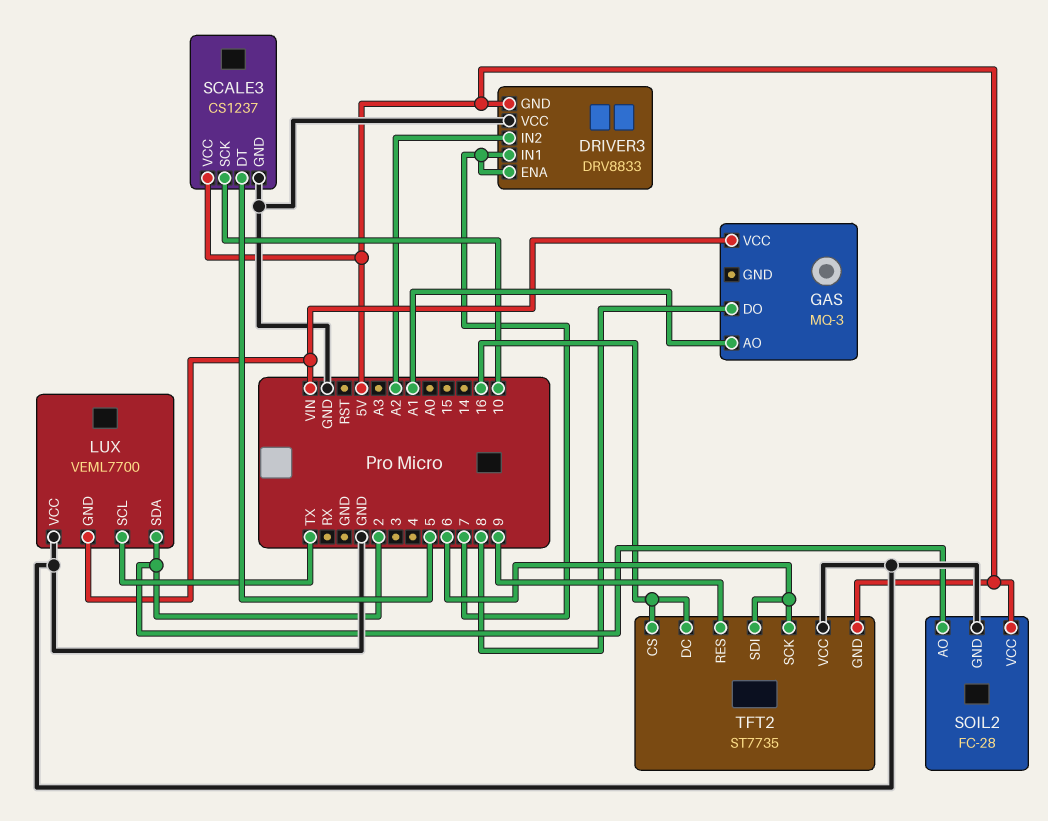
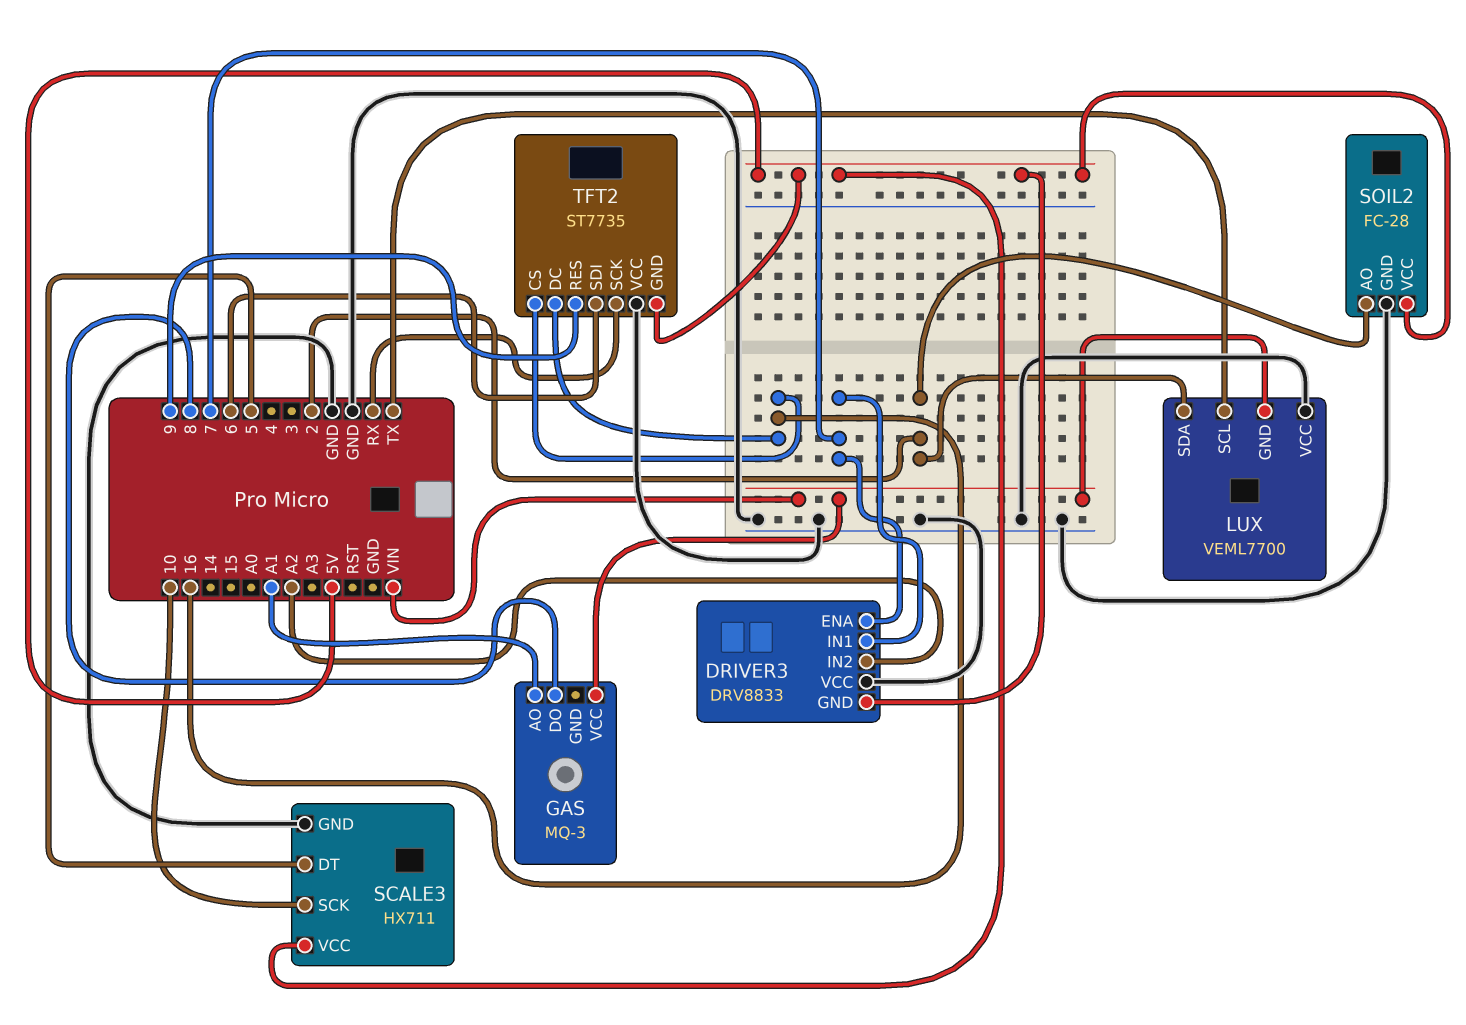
SCALE3: CS1237 -> HX711
TFT2 pin SCK: 6 -> RX

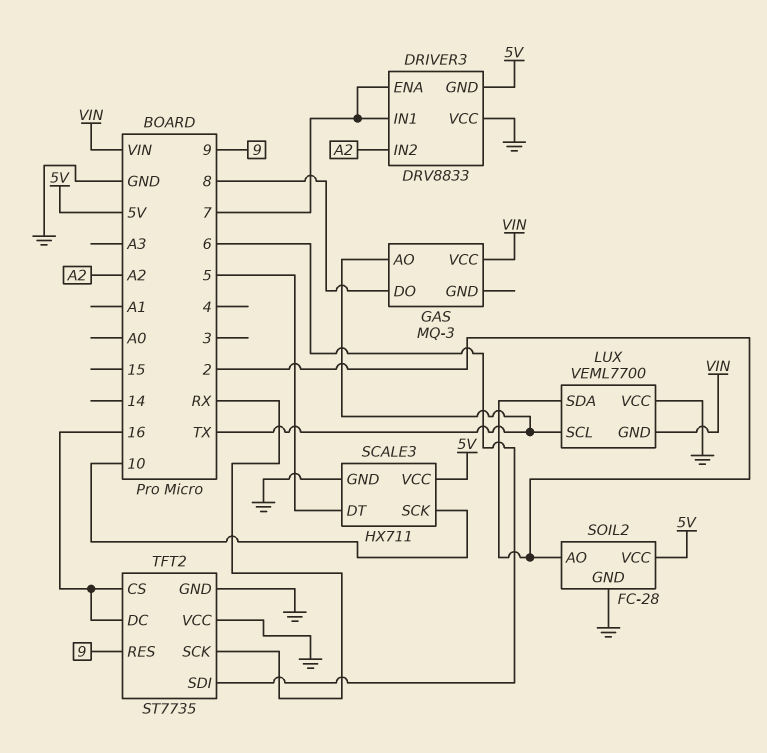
GAS pin AO: A1 -> TX
TFT2 pin GND: 5V -> GND

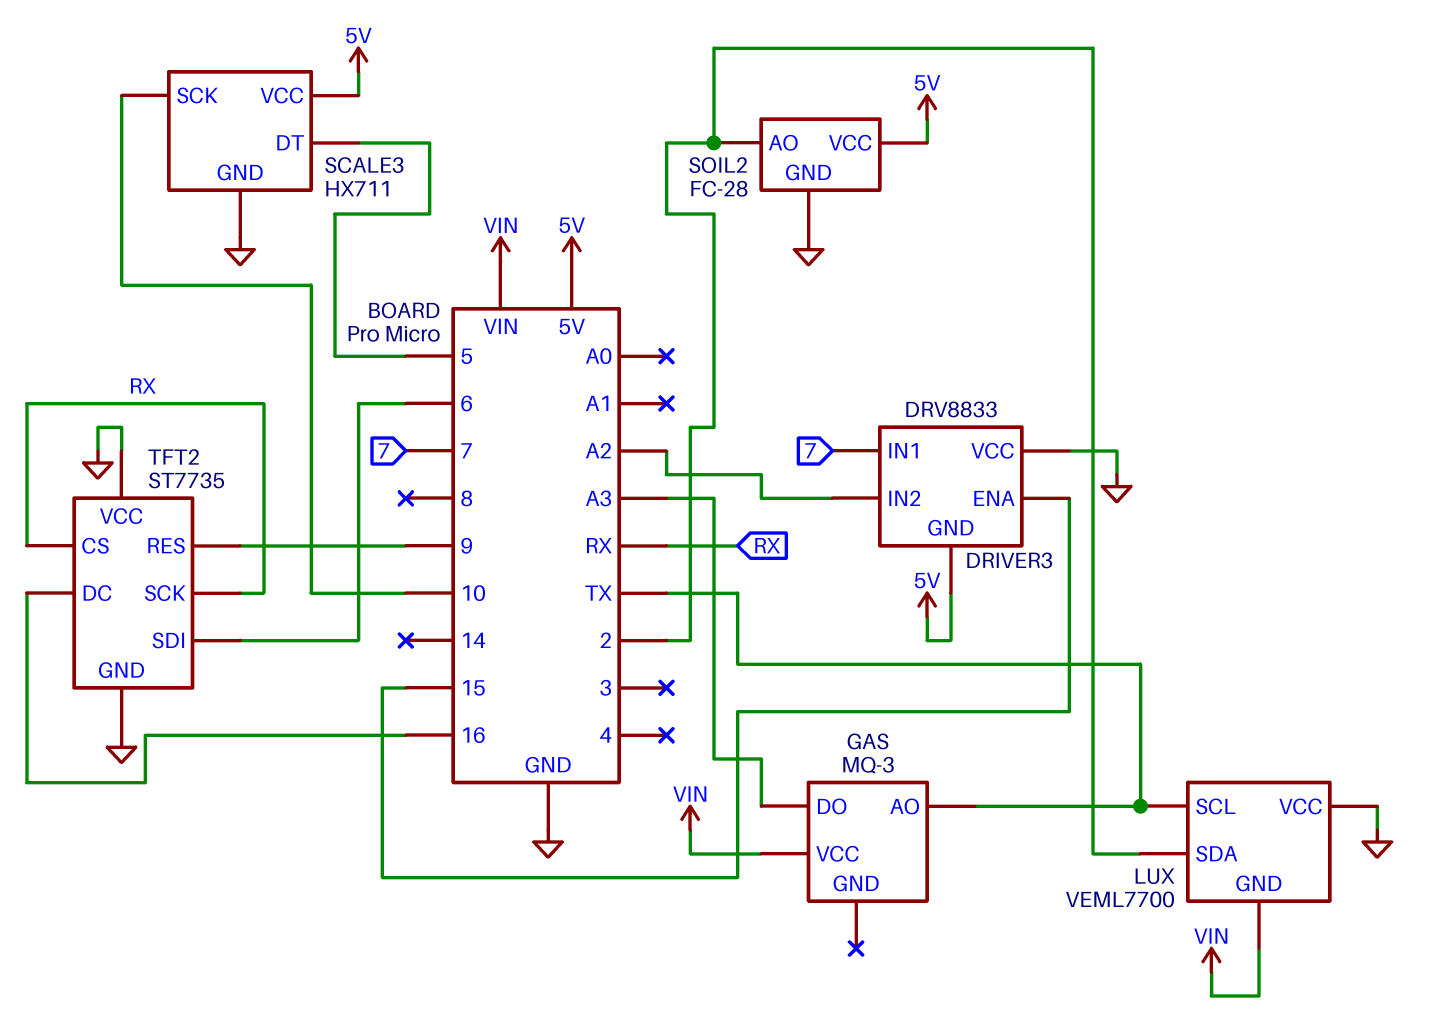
DRIVER3 pin ENA: 7 -> 15
GAS pin DO: 8 -> A3
TFT2 pin CS: 16 -> RX

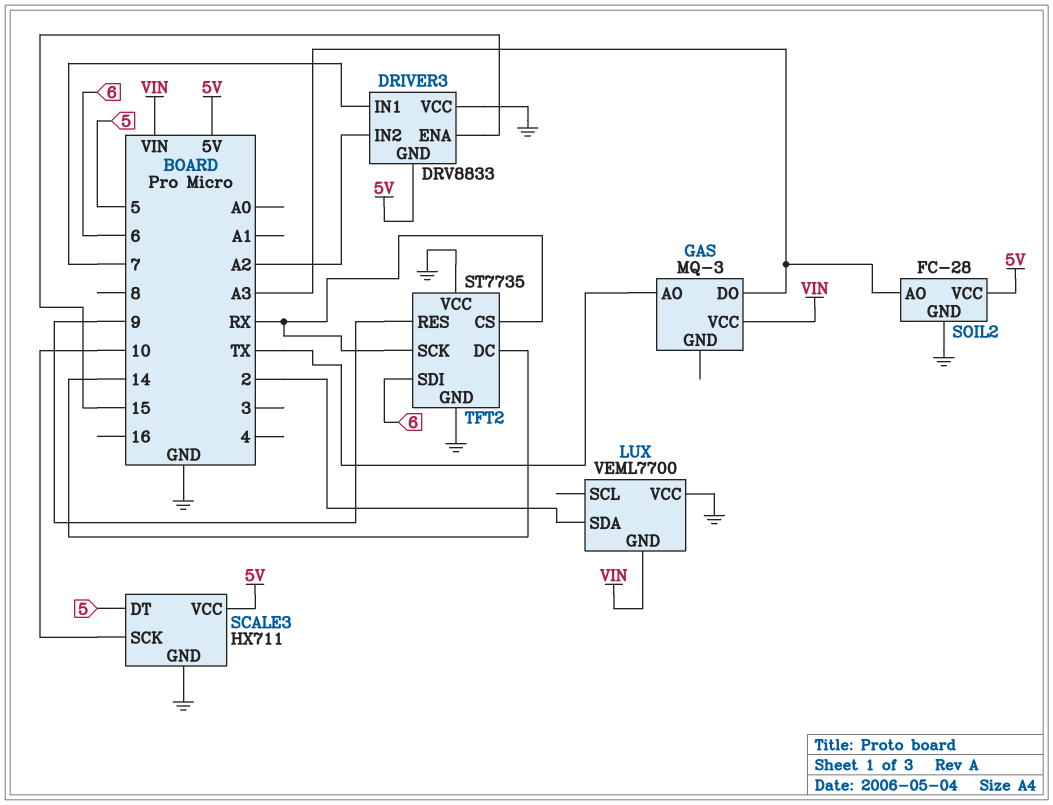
LUX pin SCL: TX -> none
SOIL2 pin AO: 2 -> A3
TFT2 pin DC: 16 -> 14

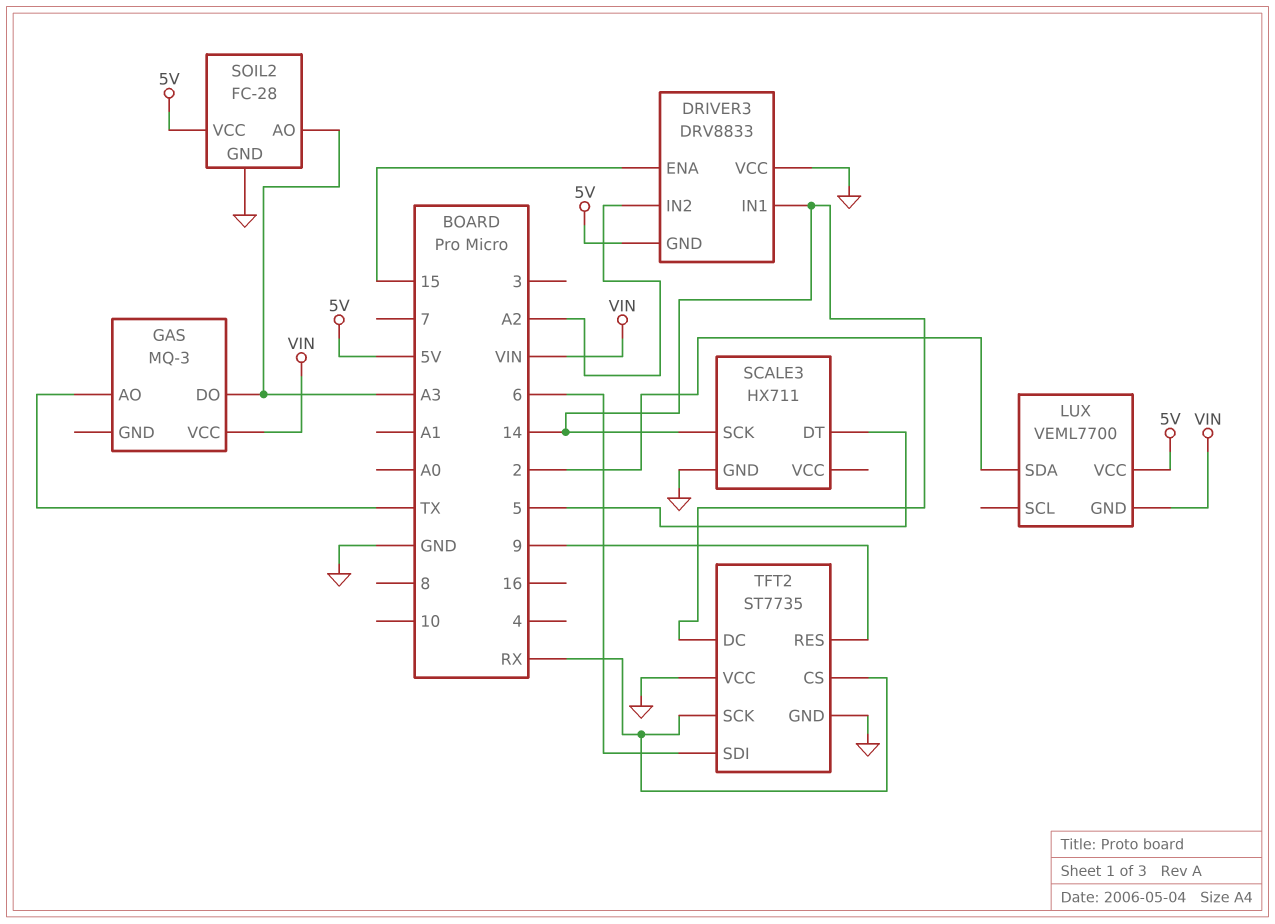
DRIVER3 pin IN1: 7 -> 14
LUX pin VCC: GND -> 5V
SCALE3 pin SCK: 10 -> 14
SCALE3 pin VCC: 5V -> none

